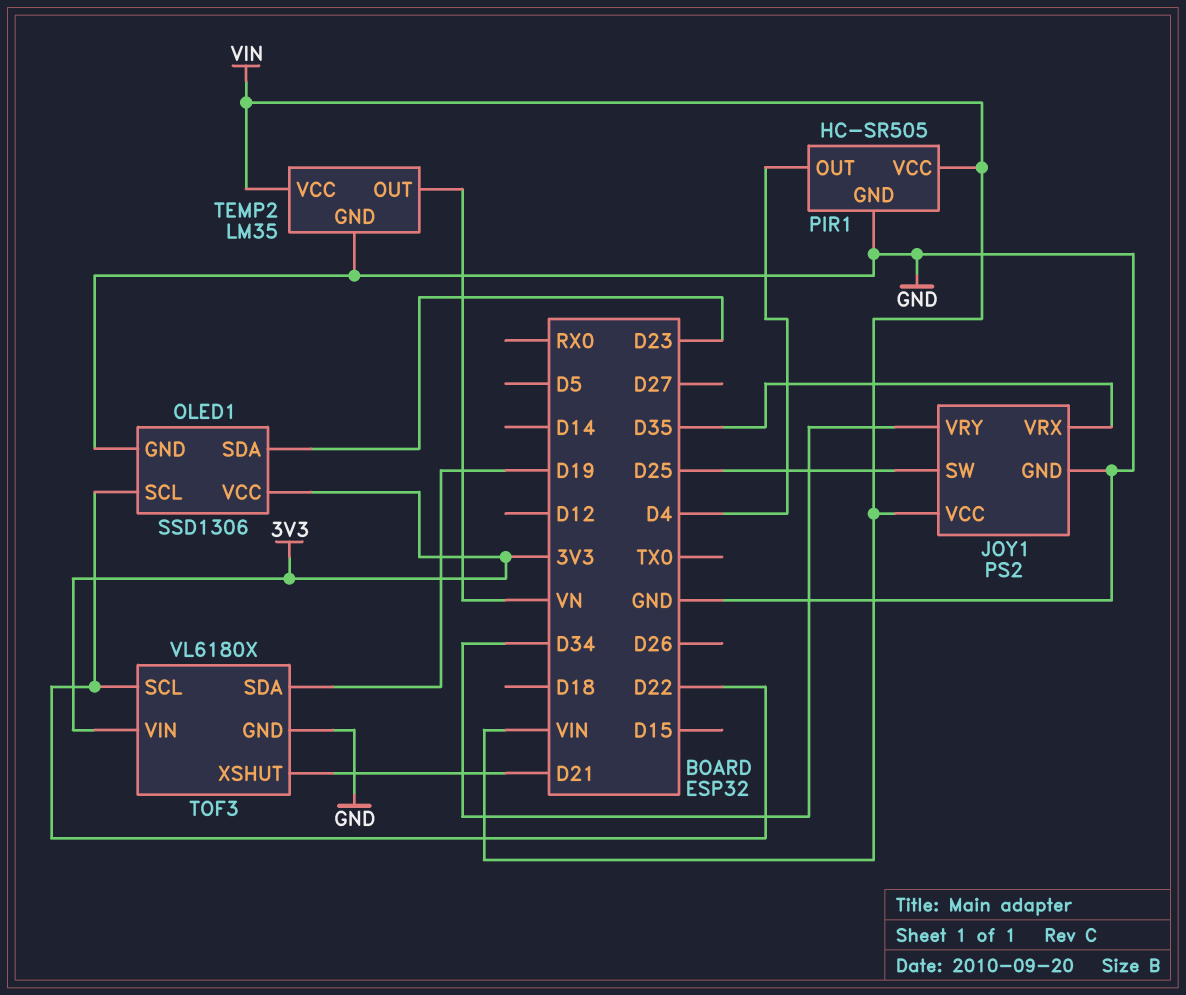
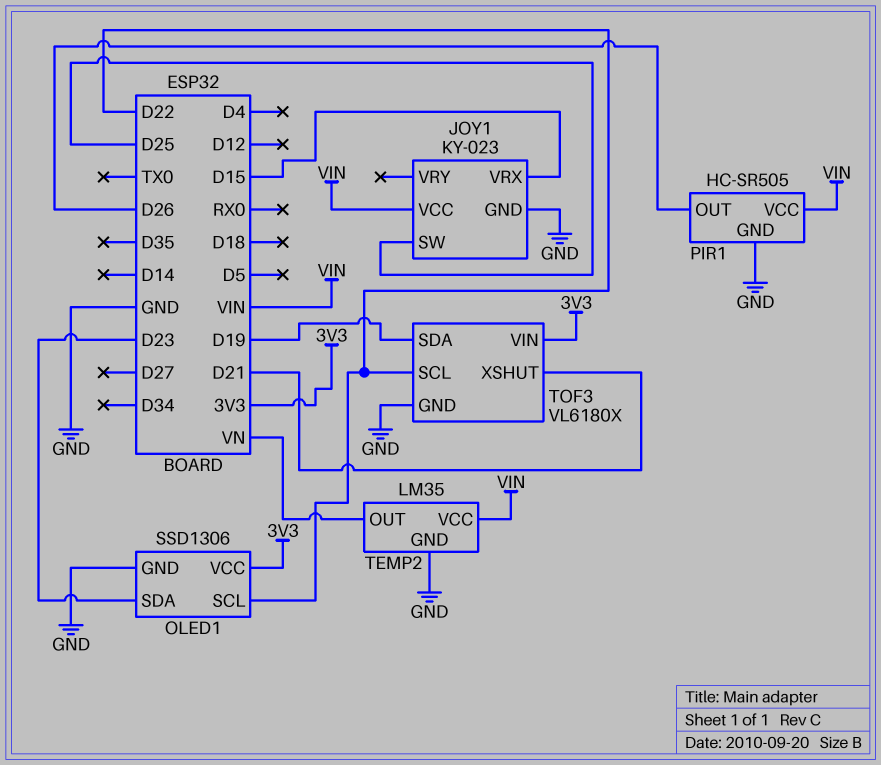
JOY1: PS2 -> KY-023
JOY1 pin VRX: D35 -> D15
JOY1 pin VRY: D34 -> none
PIR1 pin OUT: D4 -> D26

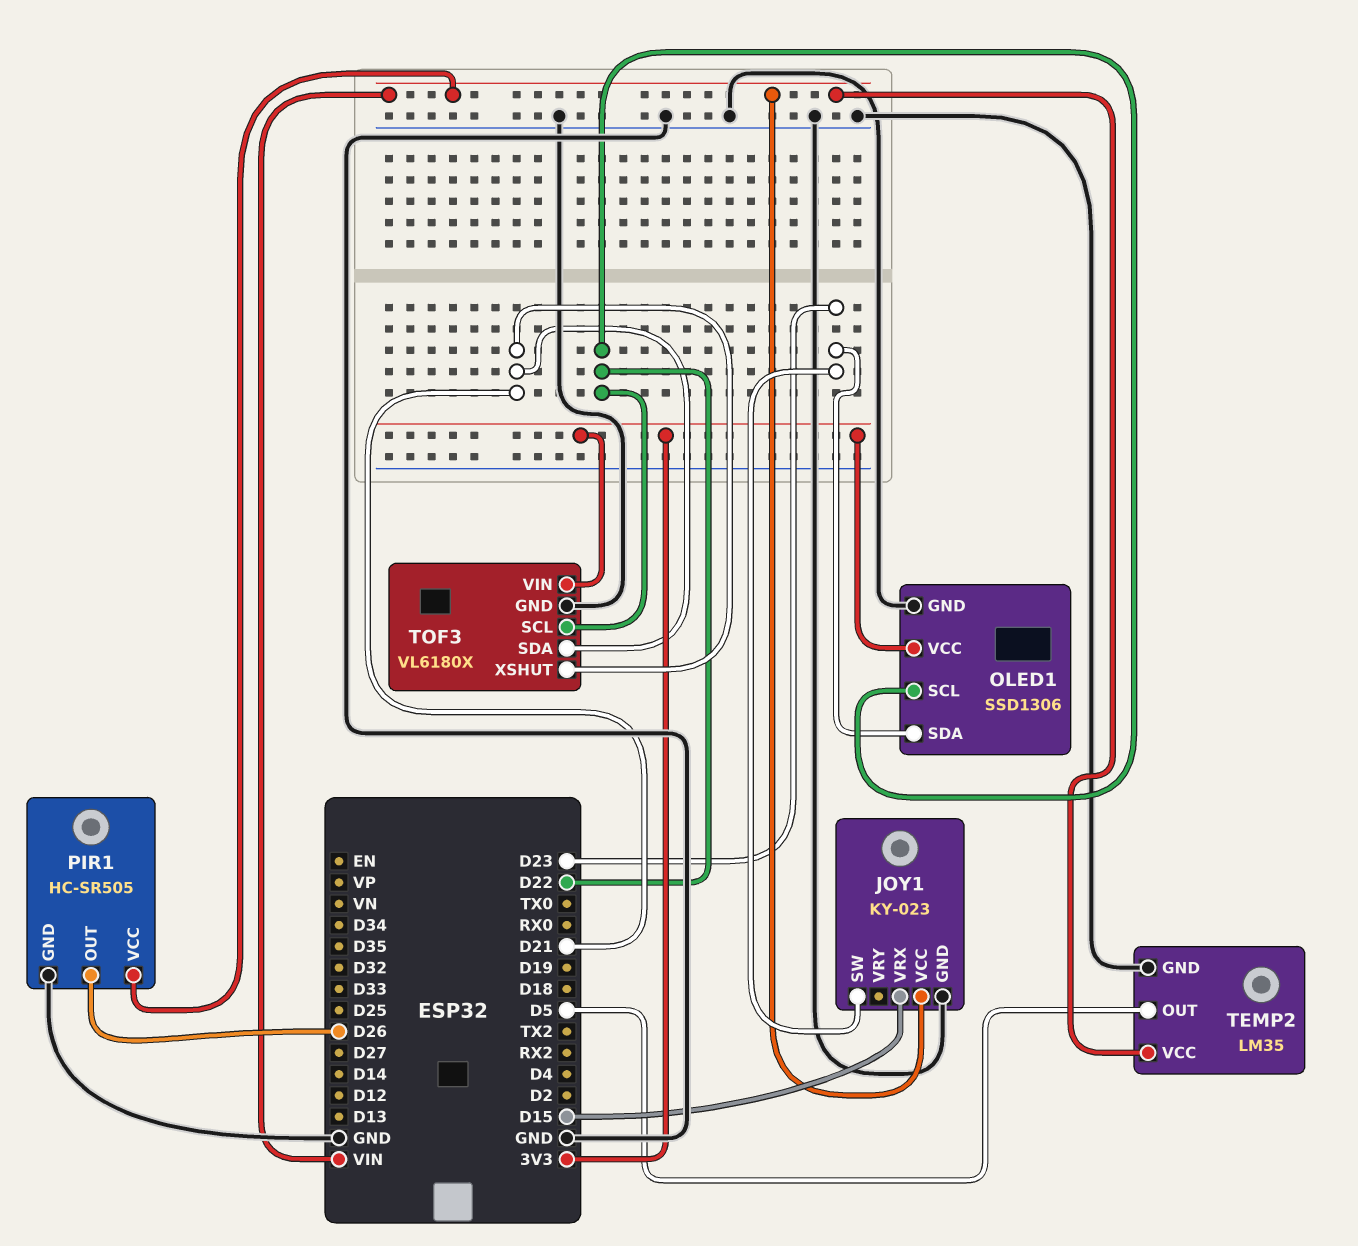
JOY1 pin SW: D25 -> D23
TEMP2 pin OUT: VN -> D5
TOF3 pin SDA: D19 -> D21

